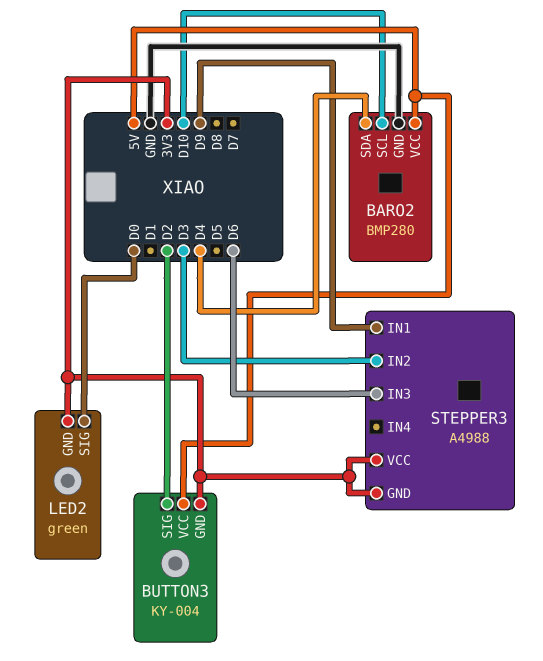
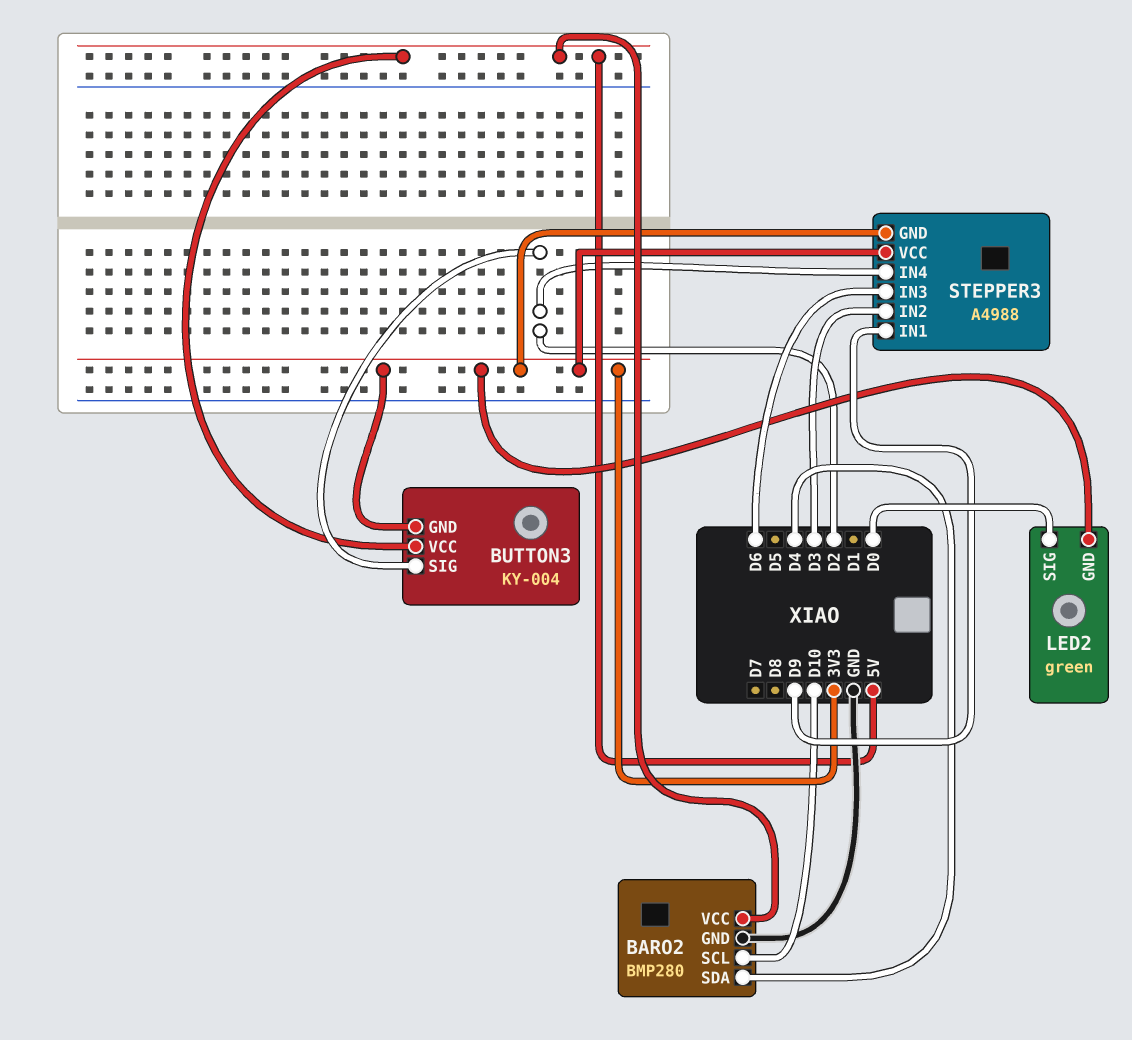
STEPPER3 pin IN4: none -> D2

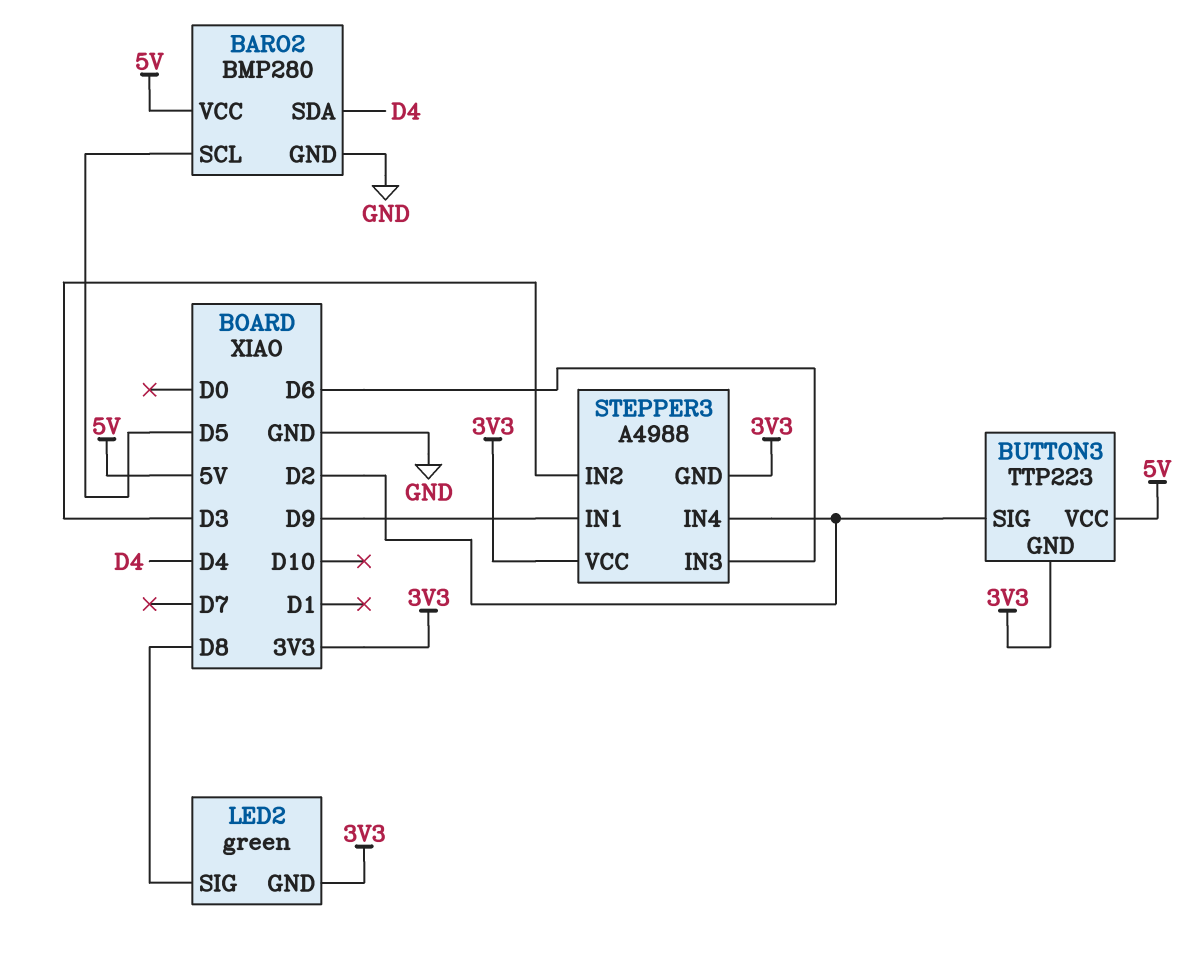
BARO2 pin SCL: D10 -> D5
BUTTON3: KY-004 -> TTP223
LED2 pin SIG: D0 -> D8

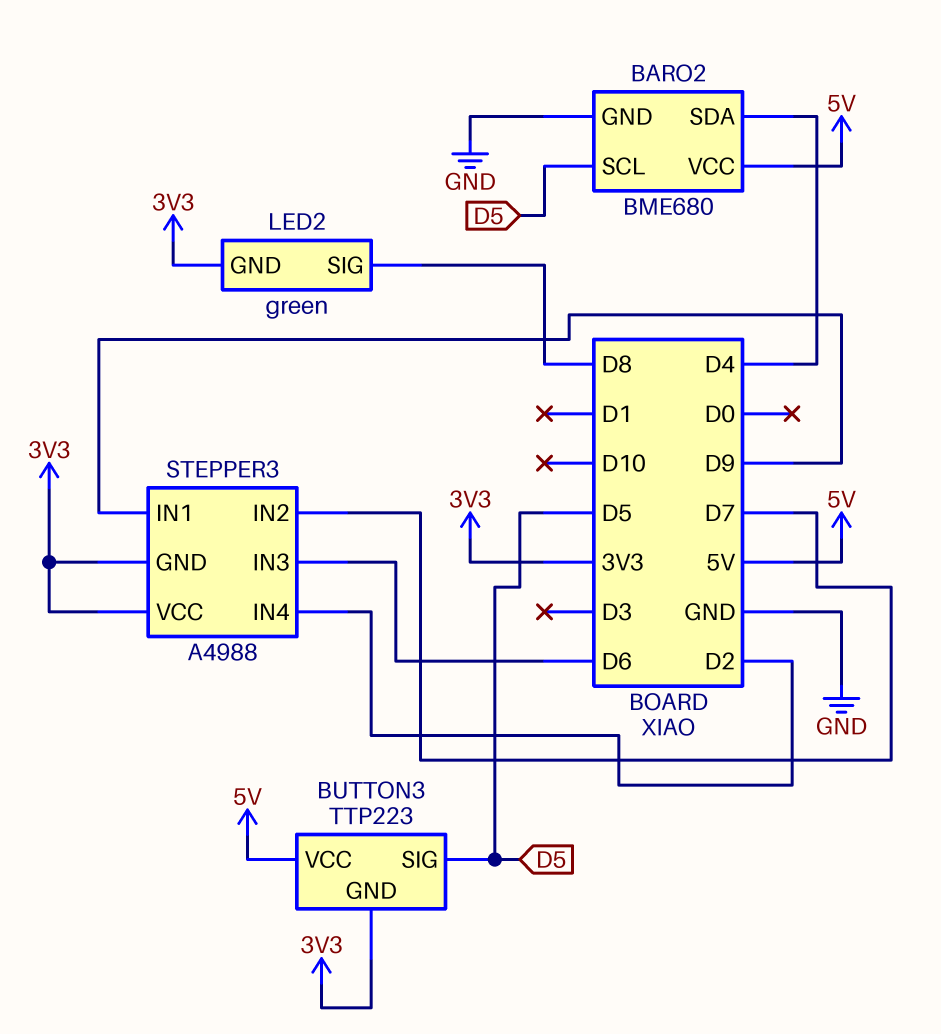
BARO2: BMP280 -> BME680
BUTTON3 pin SIG: D2 -> D5
STEPPER3 pin IN2: D3 -> D7

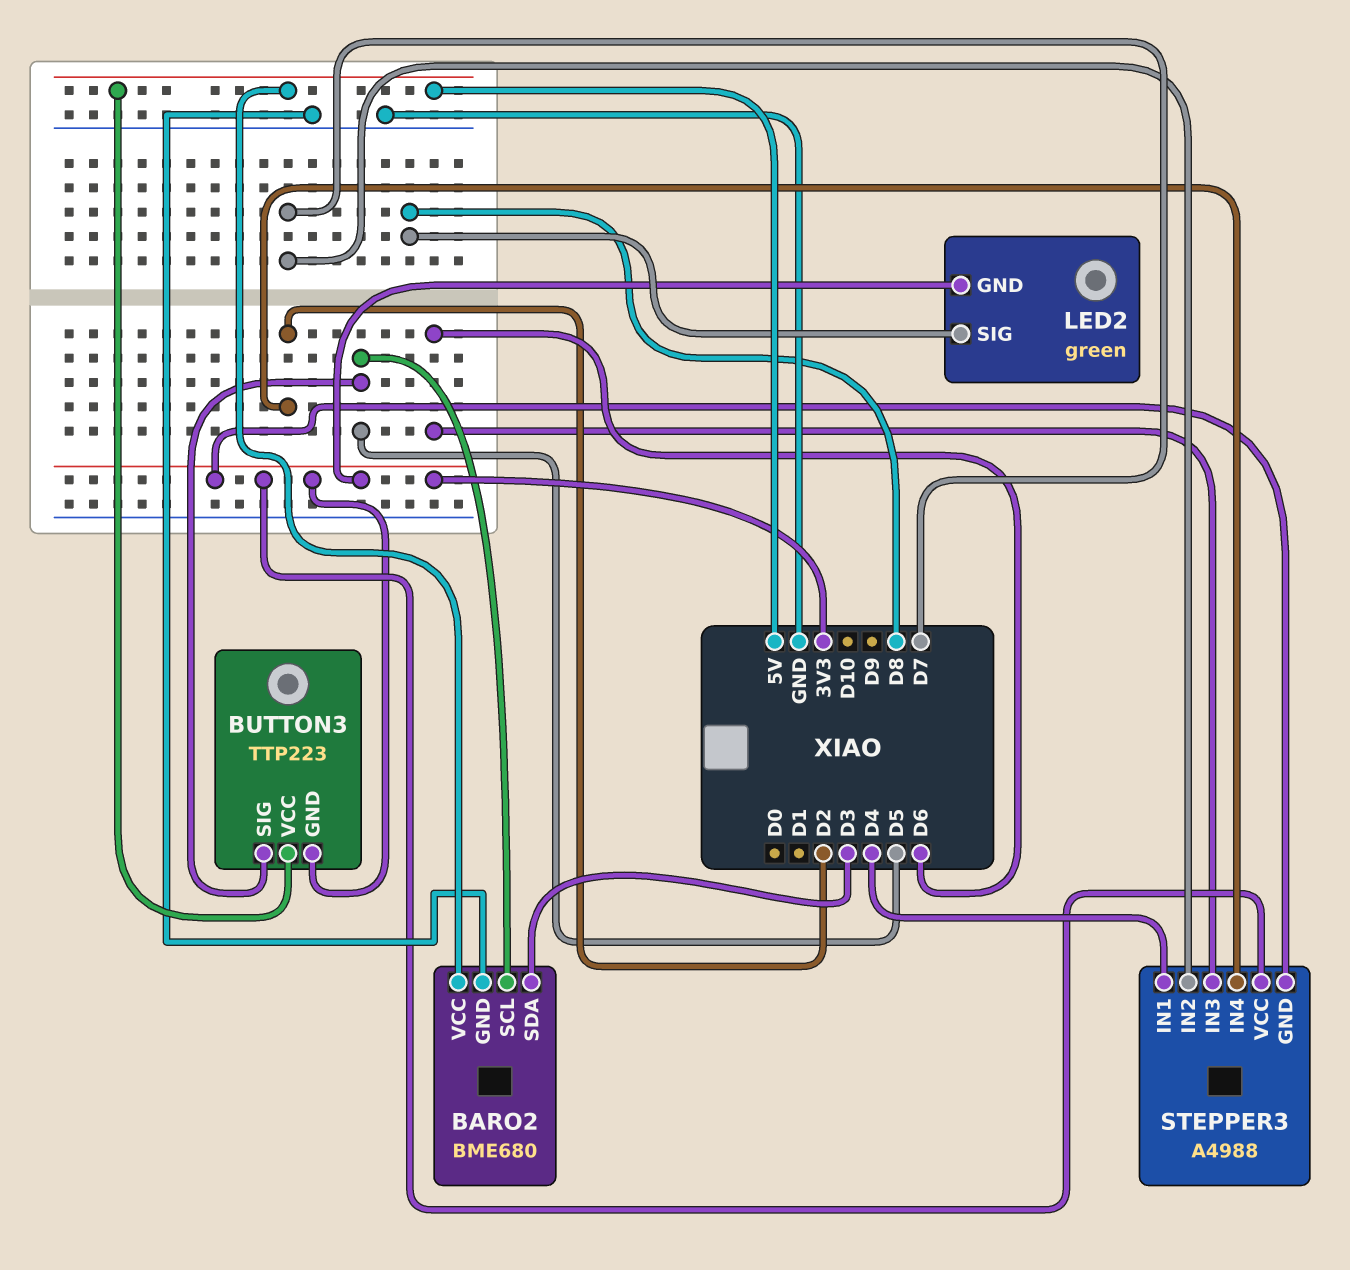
BARO2 pin SDA: D4 -> D3
STEPPER3 pin IN1: D9 -> D4

